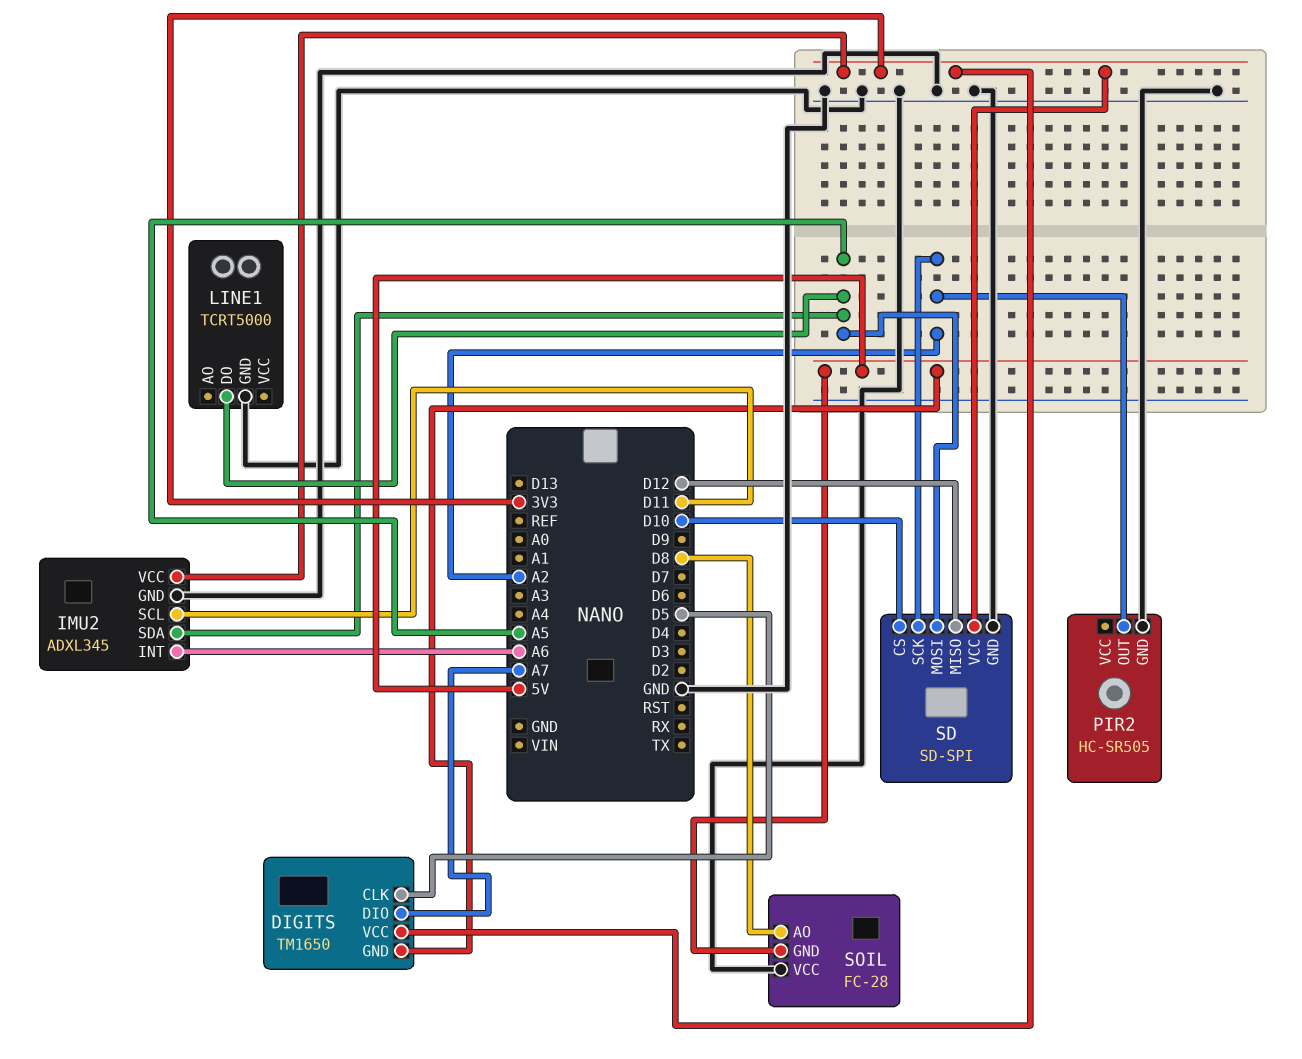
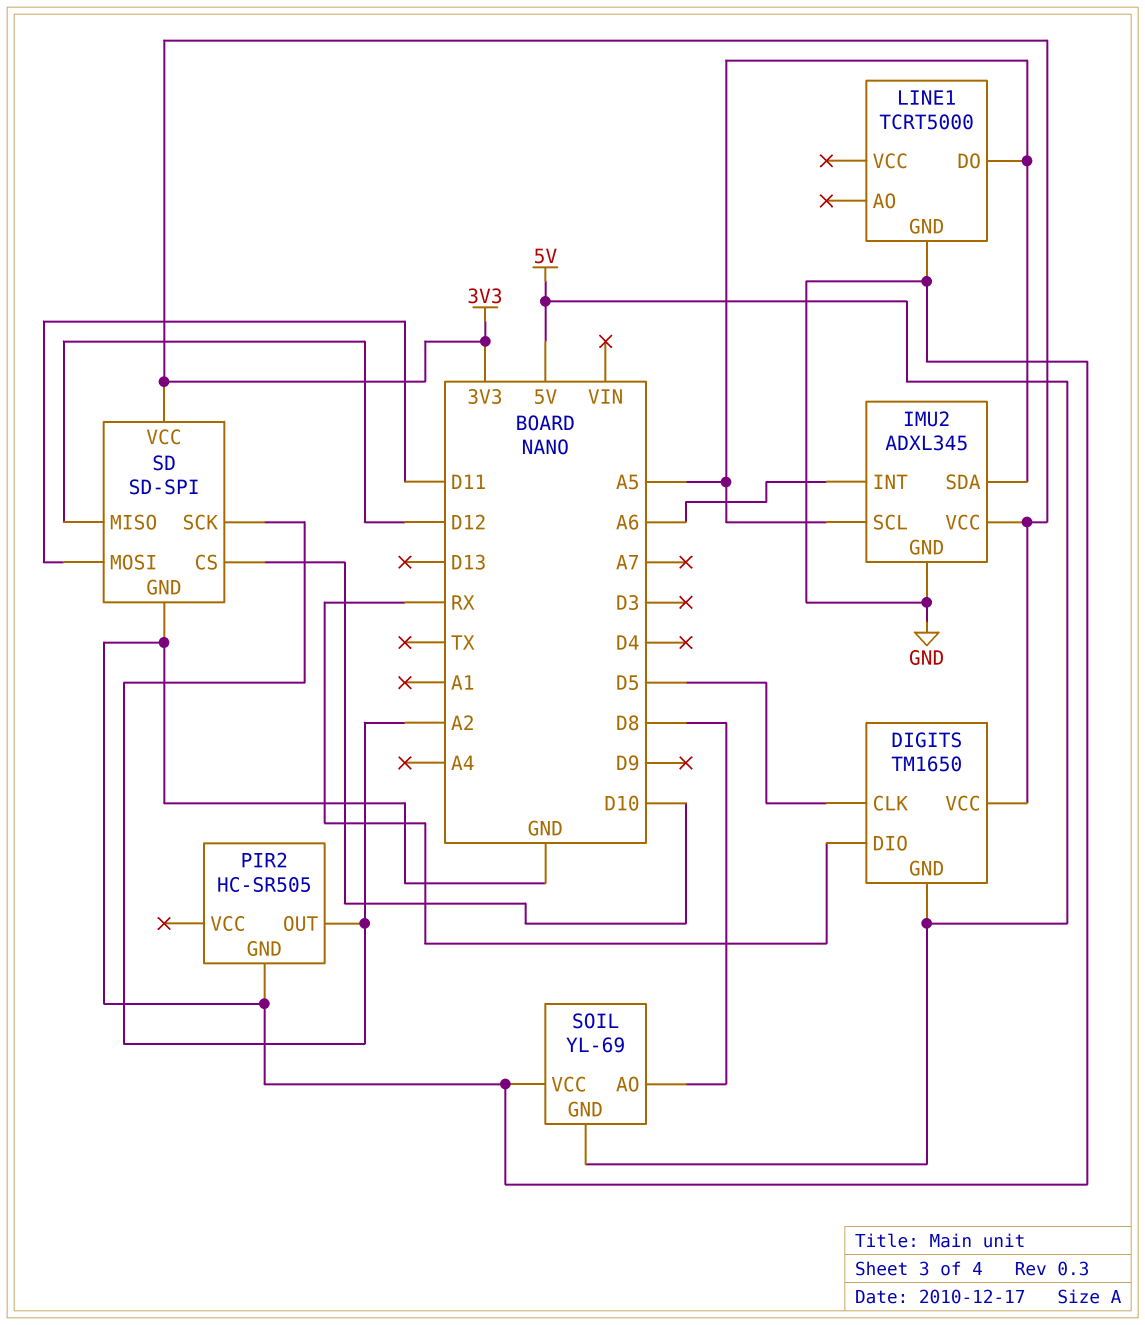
DIGITS pin DIO: A7 -> RX
IMU2 pin SCL: D11 -> A5
SD pin MOSI: A5 -> D11
SOIL: FC-28 -> YL-69

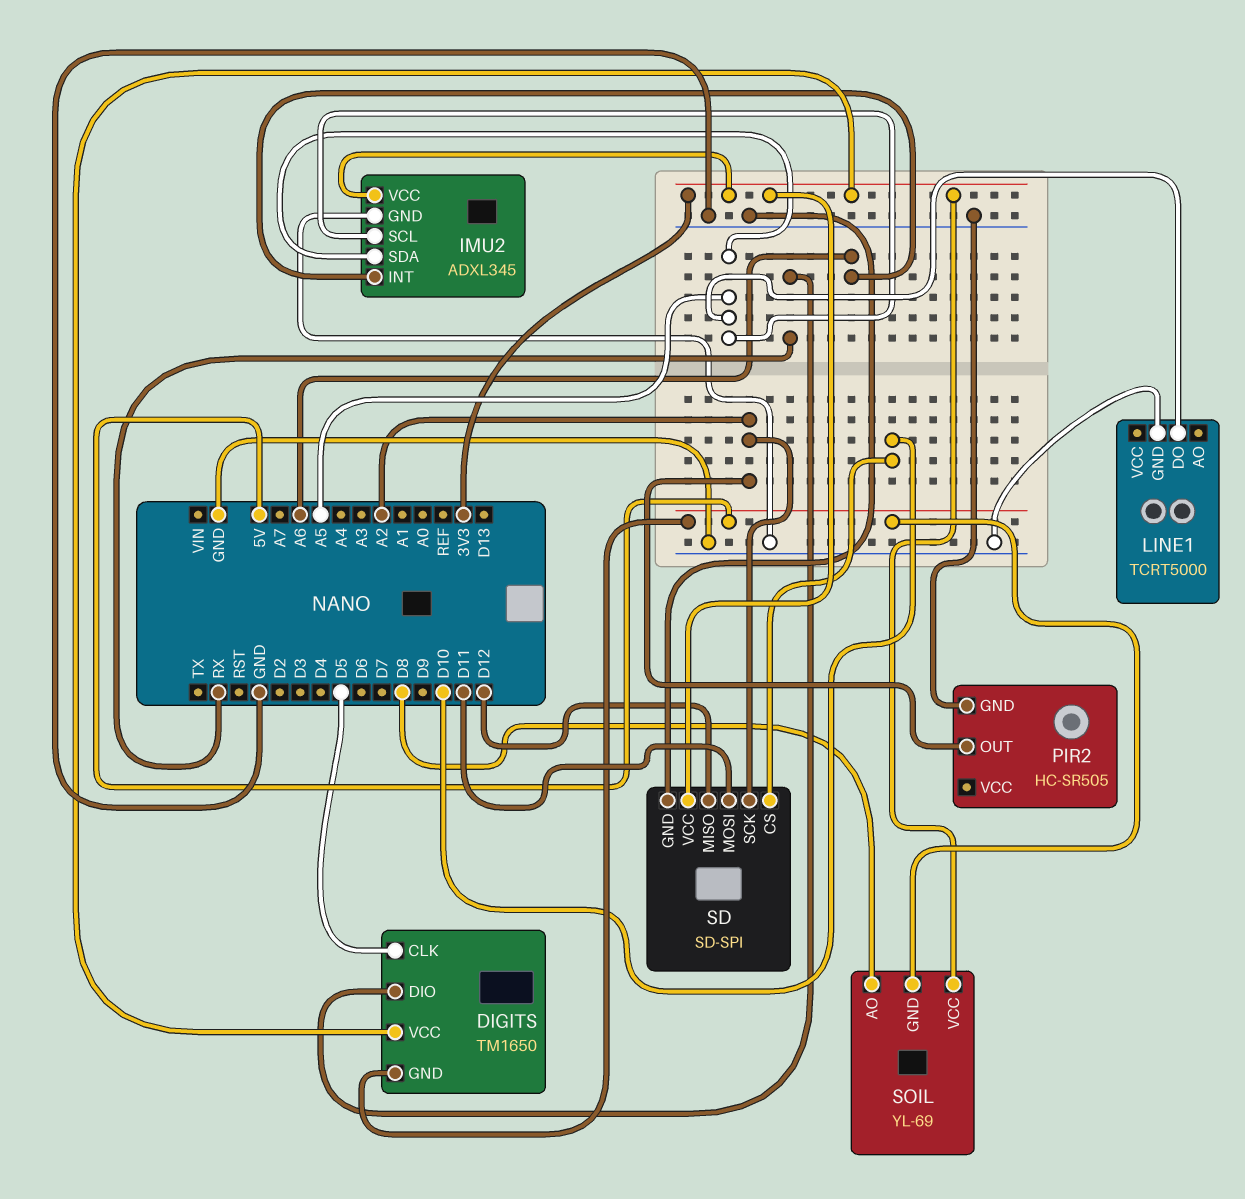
SOIL pin VCC: GND -> 3V3

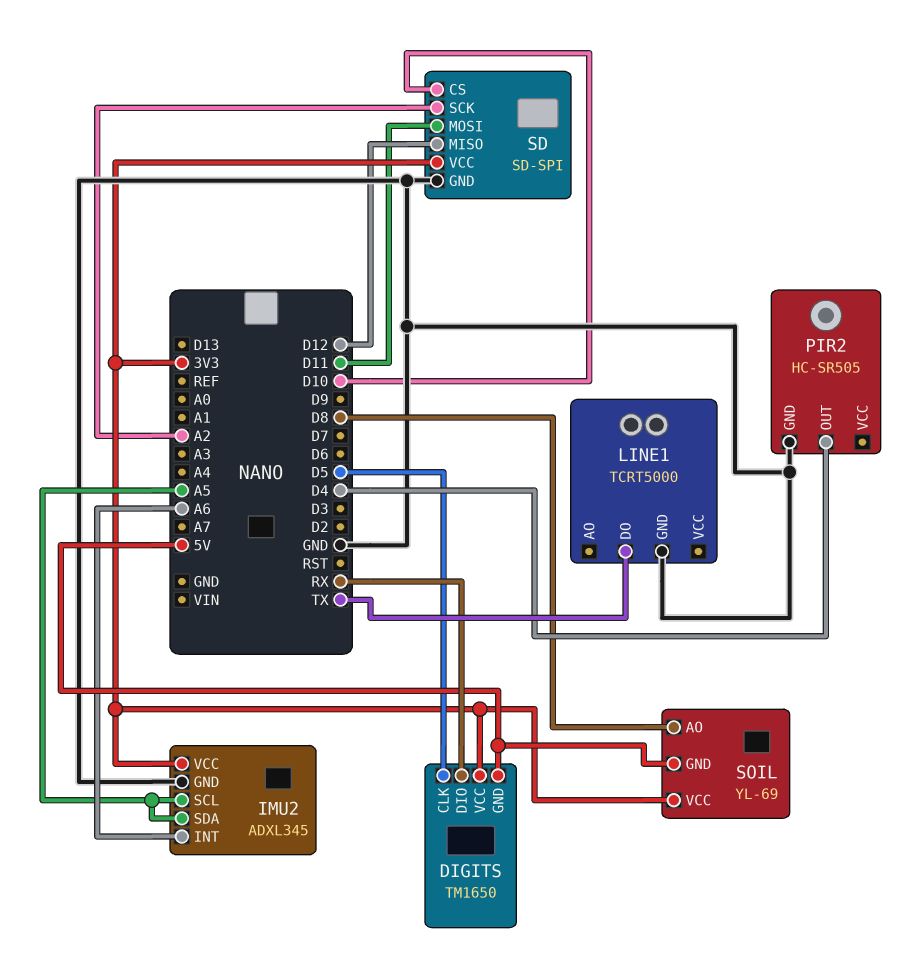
LINE1 pin DO: A5 -> TX
PIR2 pin OUT: A2 -> D4

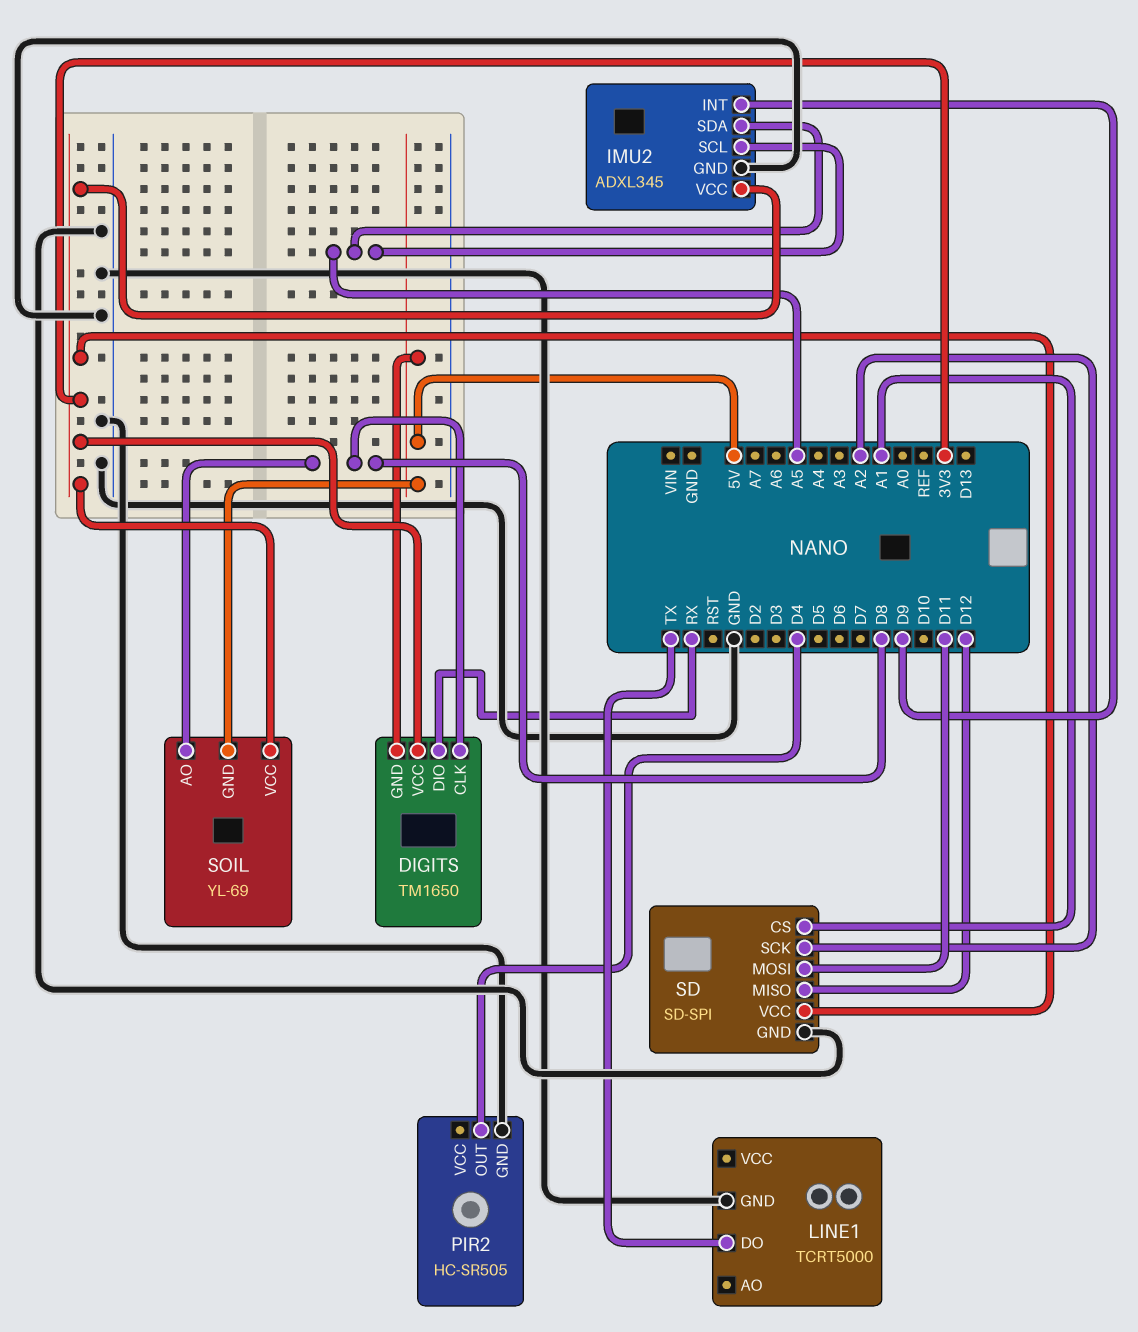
DIGITS pin CLK: D5 -> D8
IMU2 pin INT: A6 -> D9
SD pin CS: D10 -> A1

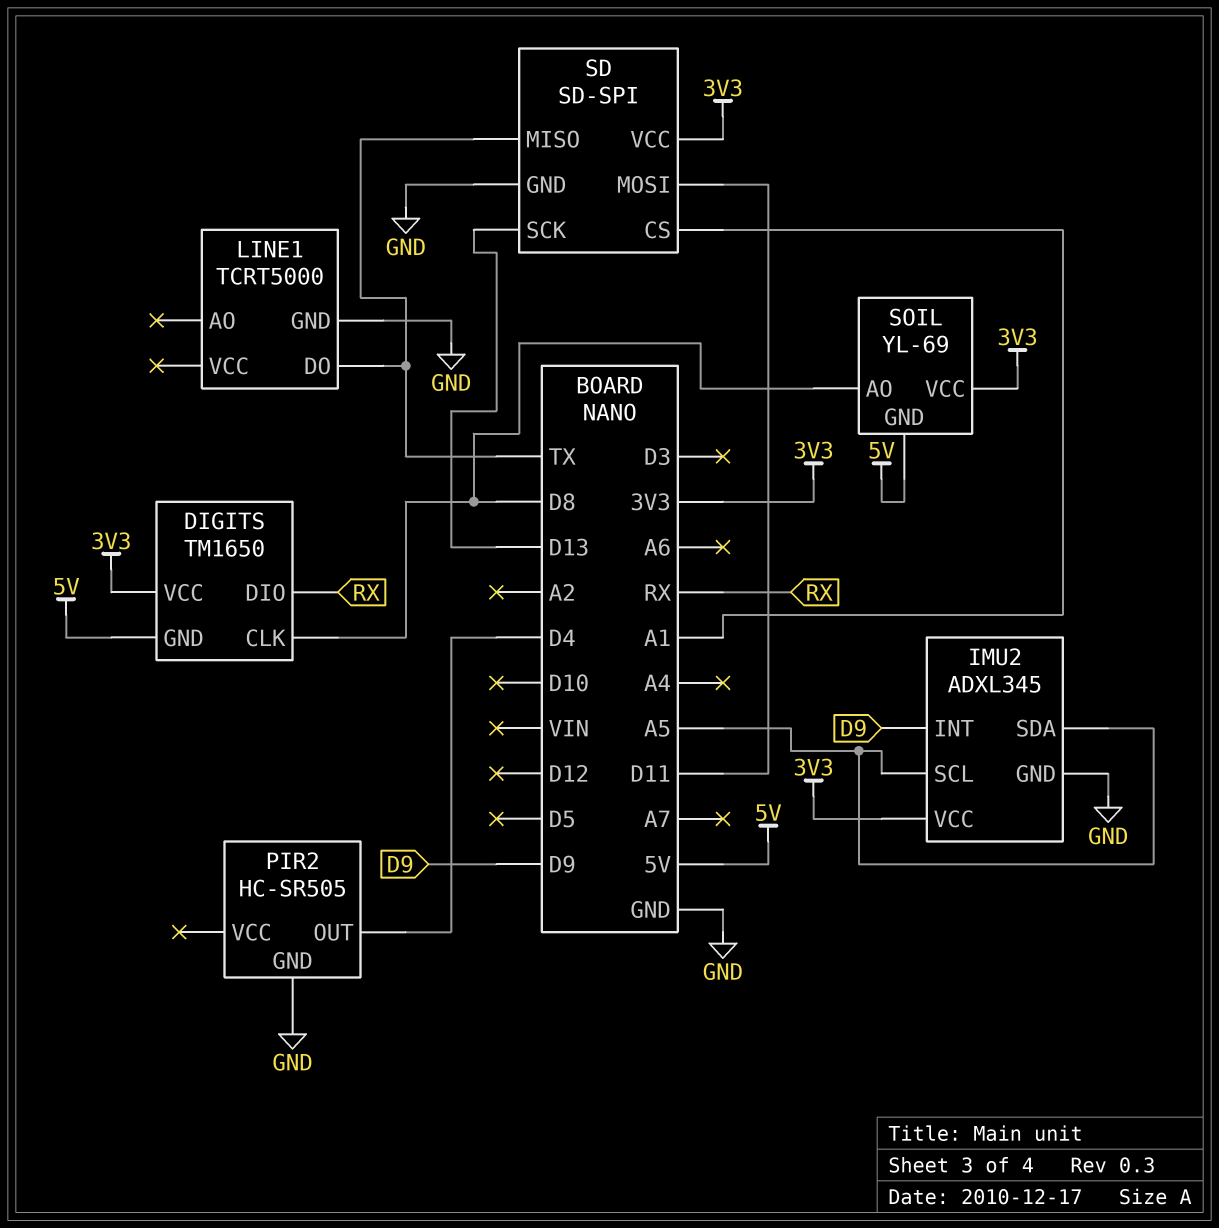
SD pin MISO: D12 -> TX
SD pin SCK: A2 -> D13

